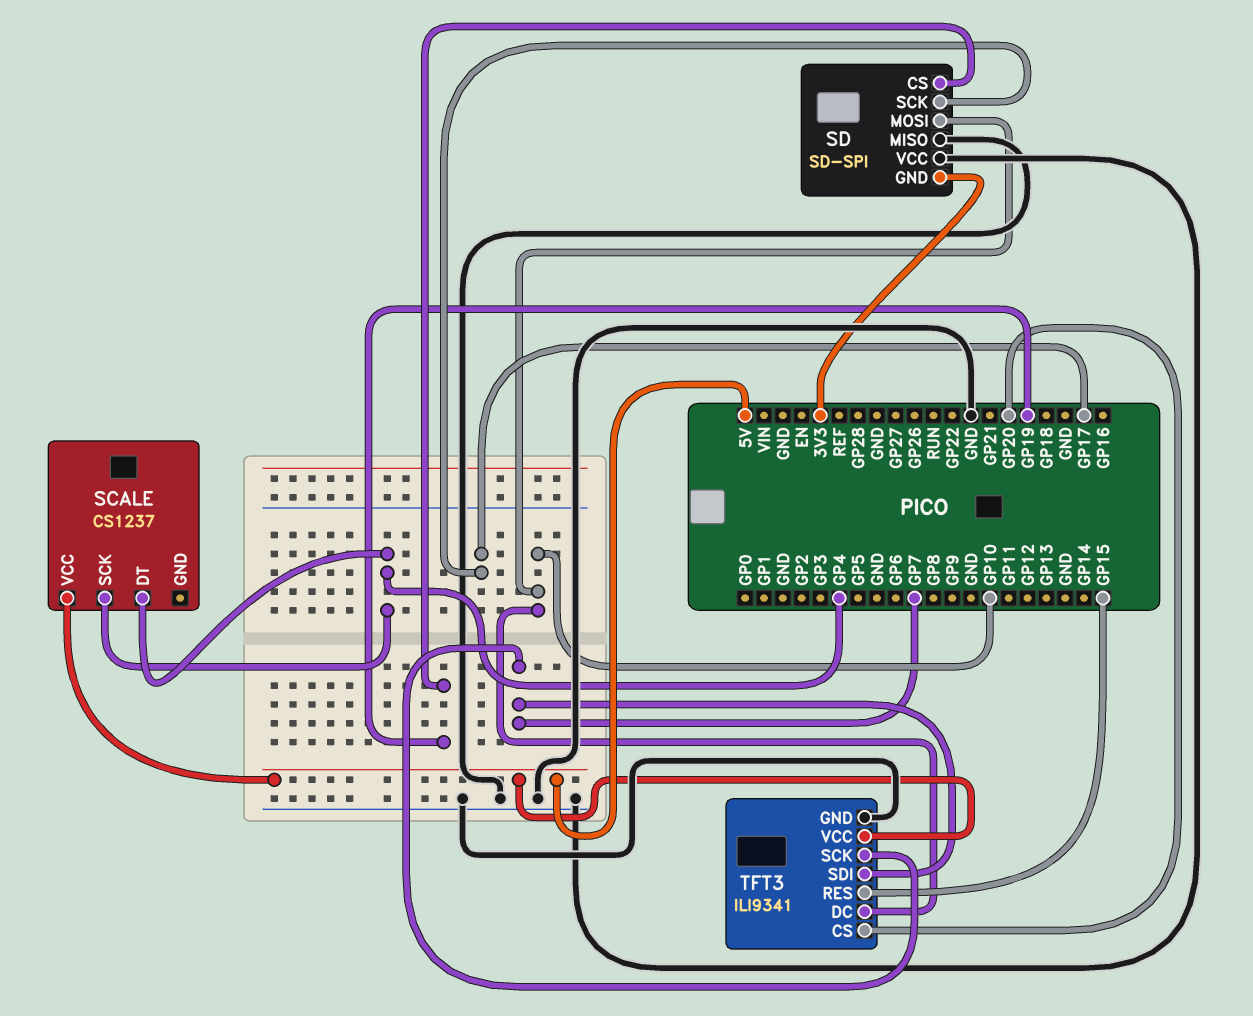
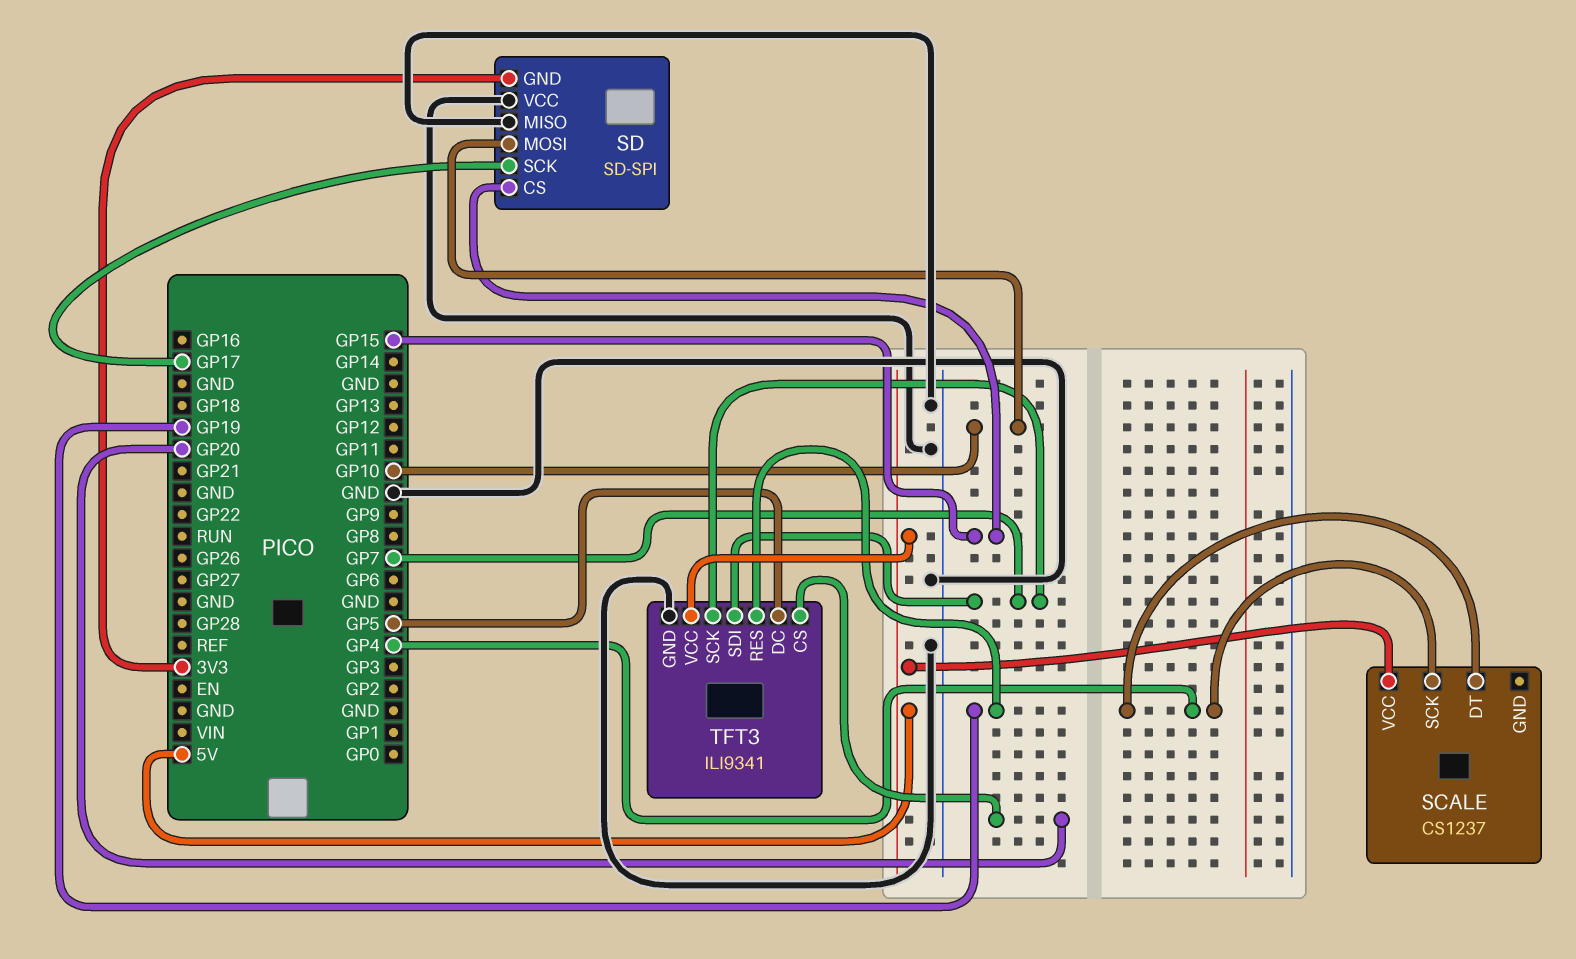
SD pin CS: GP19 -> GP15
TFT3 pin DC: GP10 -> GP5
TFT3 pin RES: GP15 -> GP19

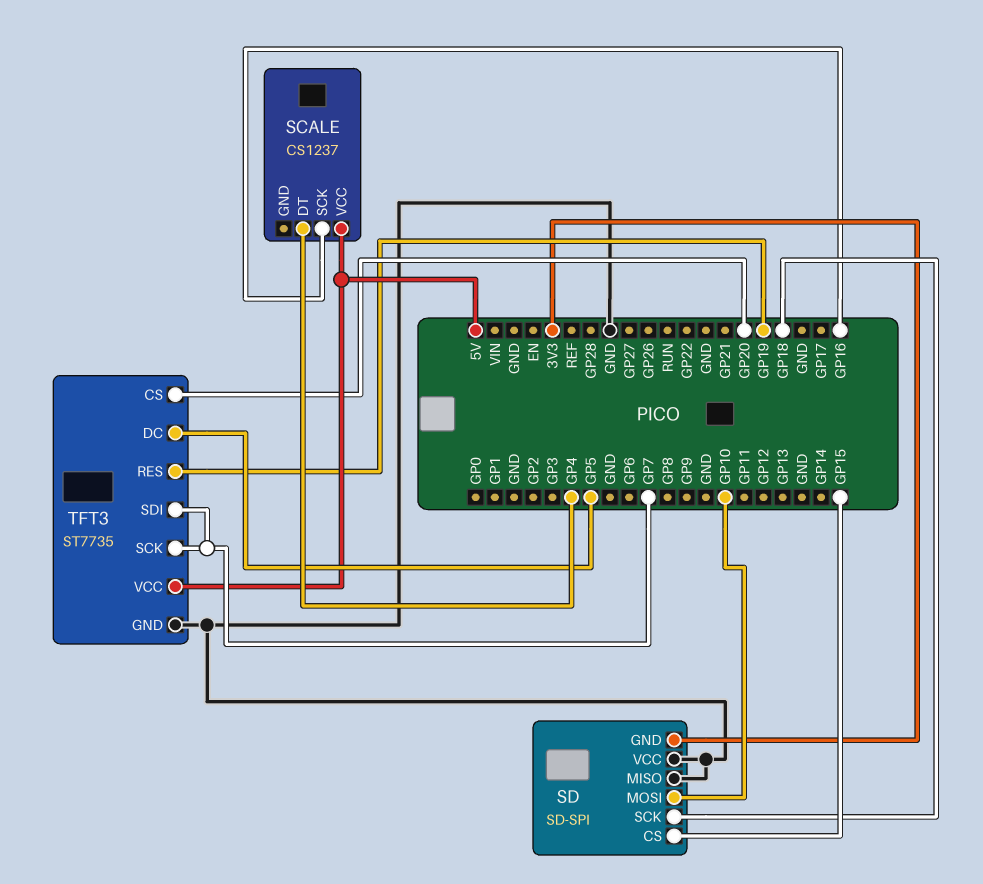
SCALE pin SCK: GP4 -> GP16
SD pin SCK: GP17 -> GP18
TFT3: ILI9341 -> ST7735

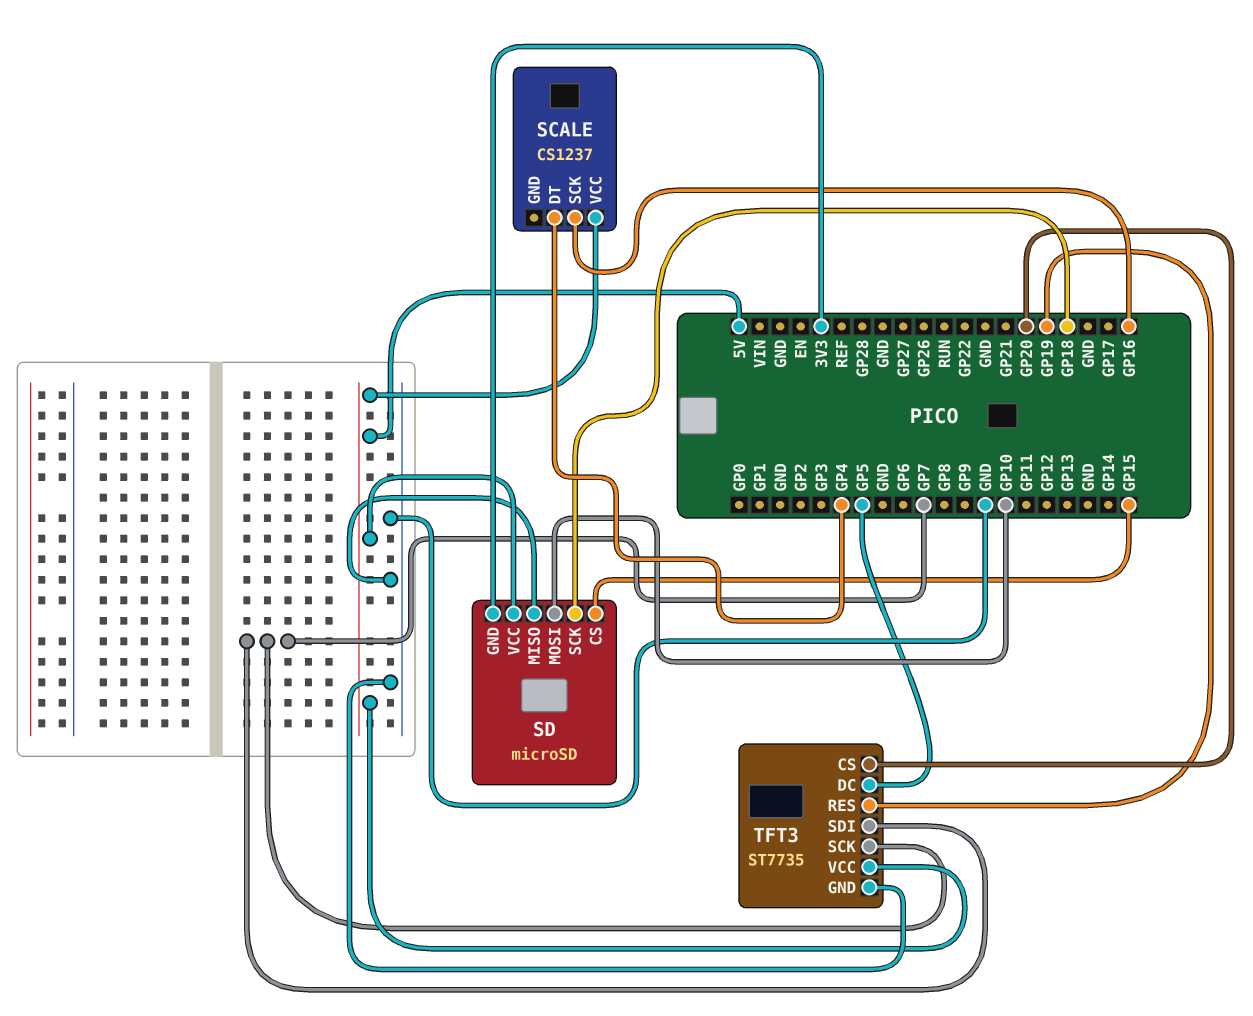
SD: SD-SPI -> microSD
SD pin VCC: GND -> 5V

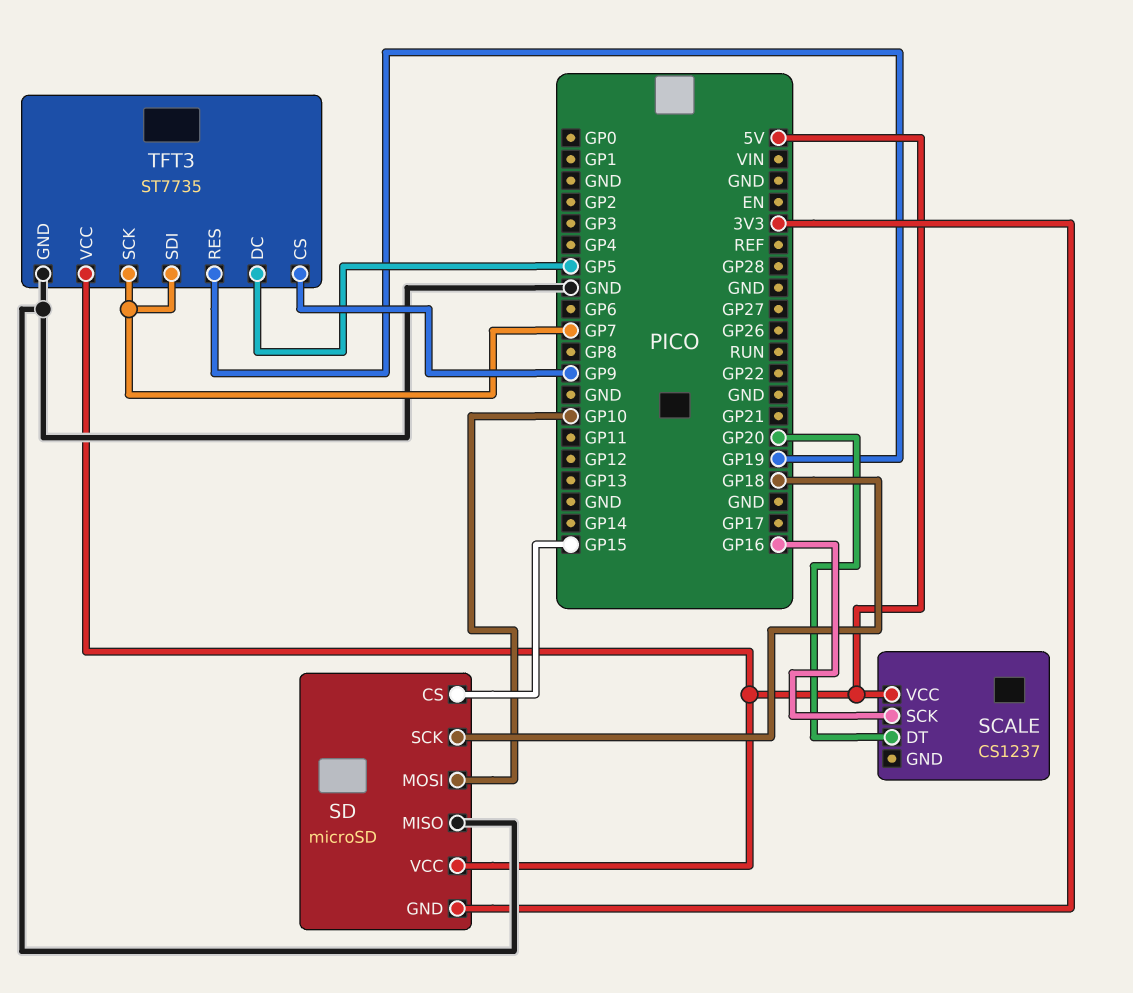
SCALE pin DT: GP4 -> GP20
TFT3 pin CS: GP20 -> GP9

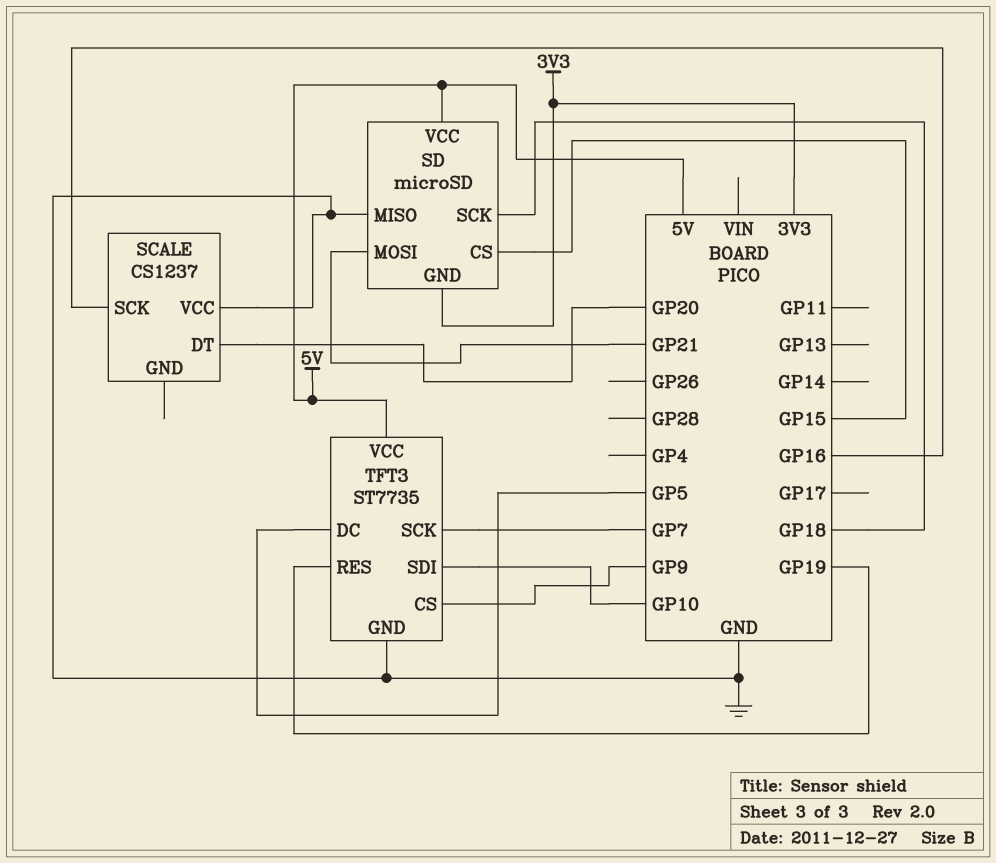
SCALE pin VCC: 5V -> GND
SD pin MOSI: GP10 -> GP21
TFT3 pin SDI: GP7 -> GP10

